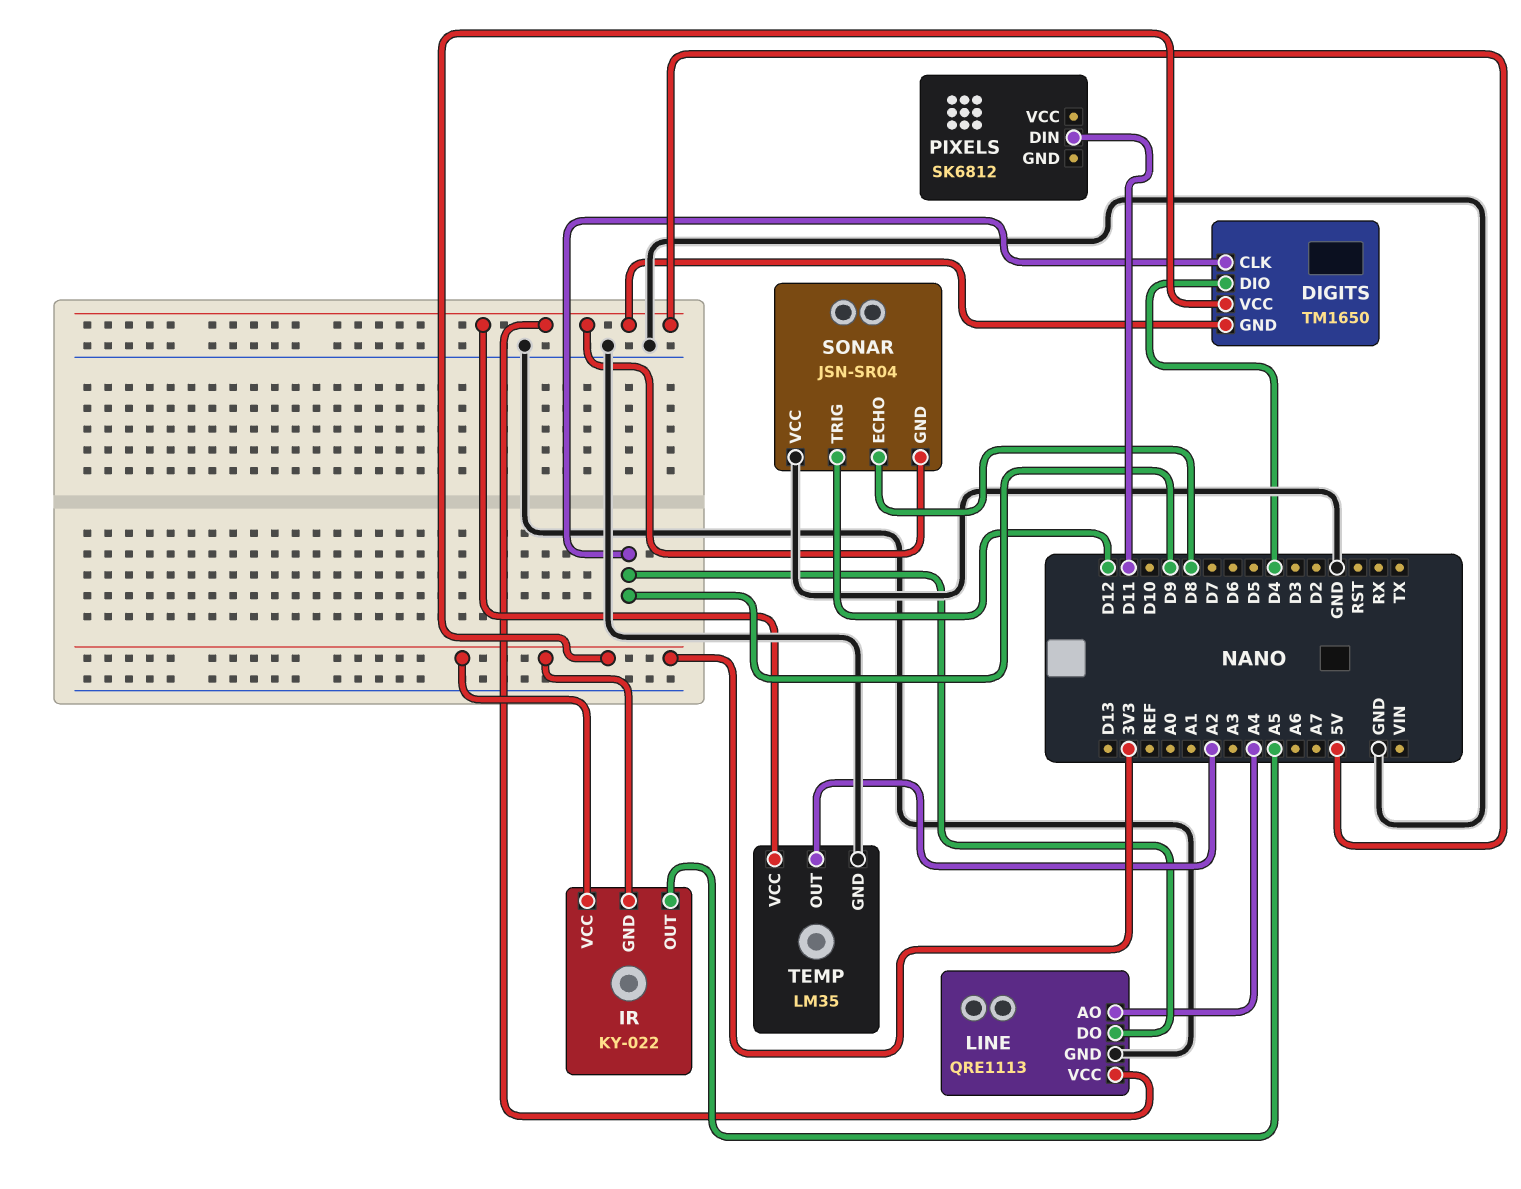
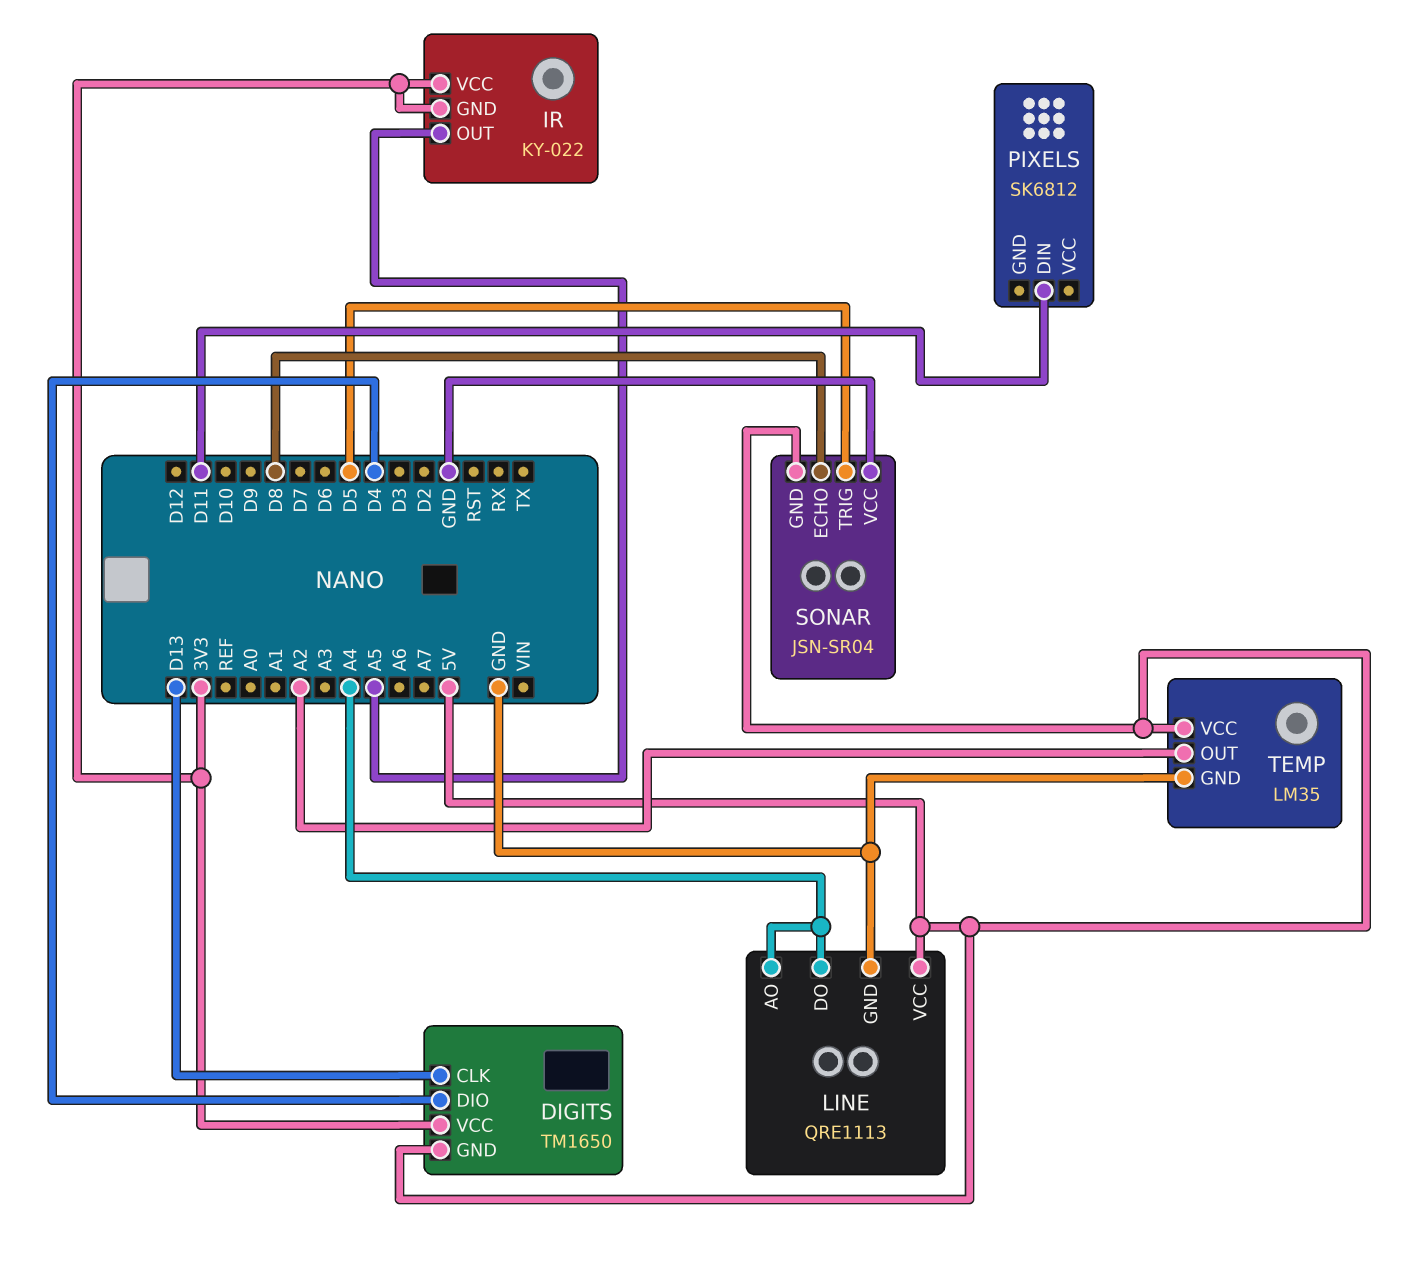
DIGITS pin CLK: D9 -> D13
LINE pin DO: D9 -> A4
SONAR pin TRIG: D12 -> D5

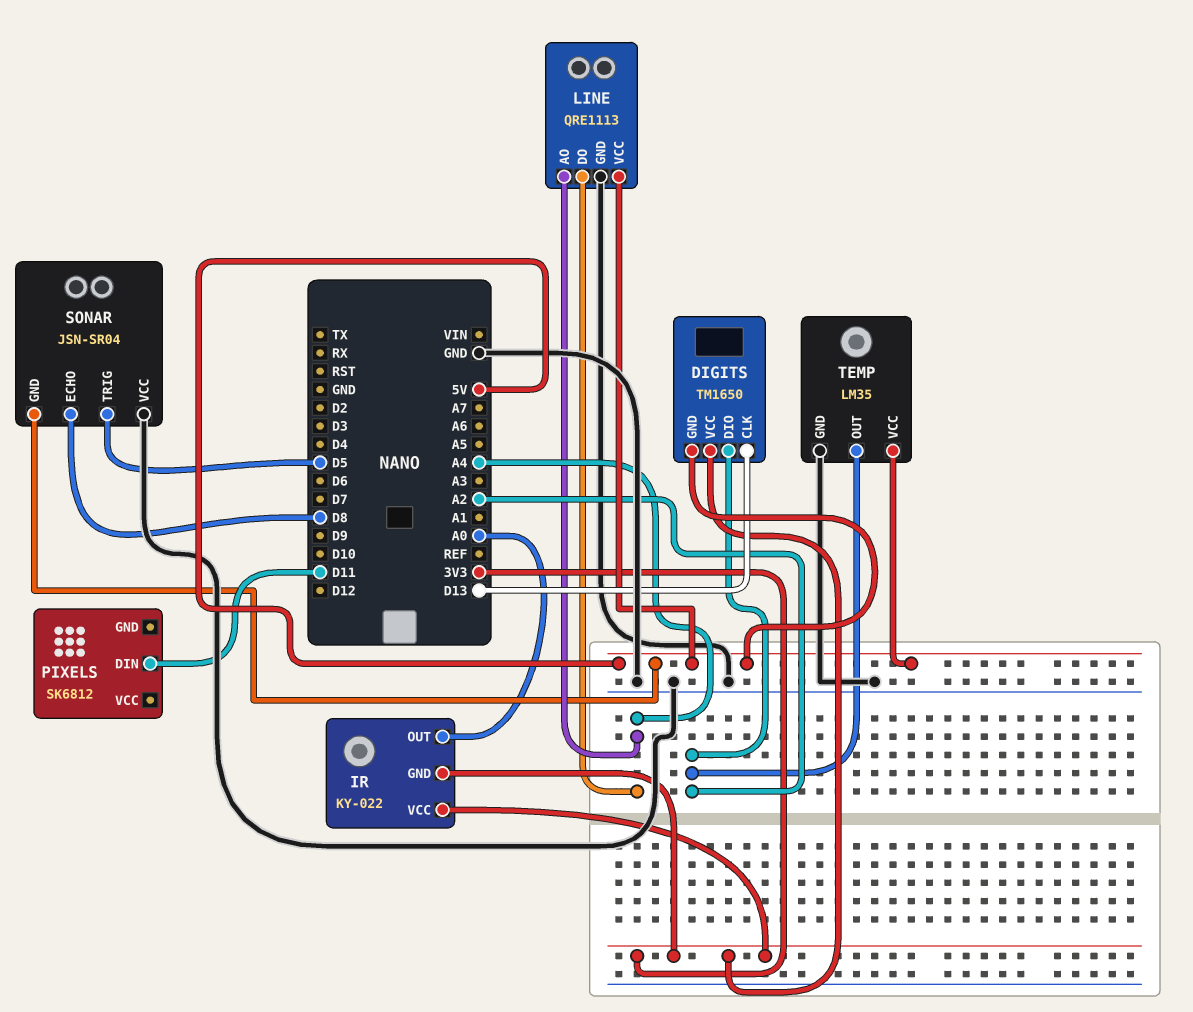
DIGITS pin DIO: D4 -> A2
IR pin OUT: A5 -> A0

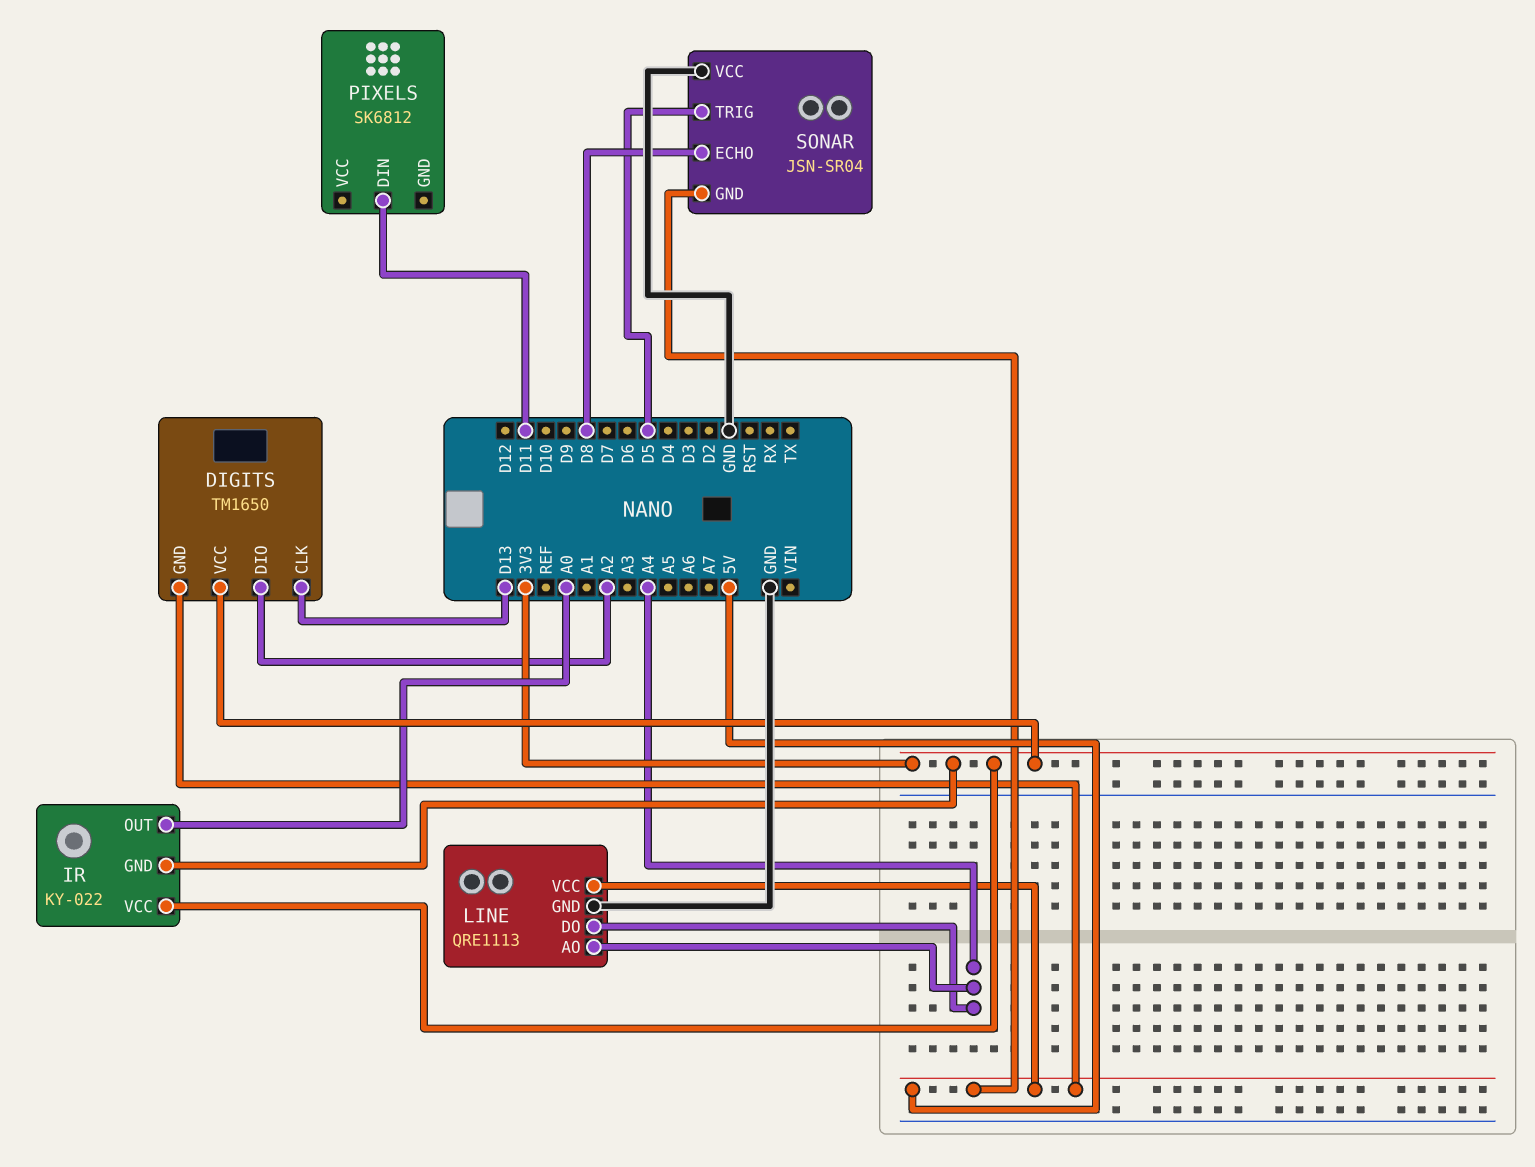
TEMP: LM35 -> none
TEMP pin GND: GND -> none
TEMP pin OUT: A2 -> none
TEMP pin VCC: 5V -> none

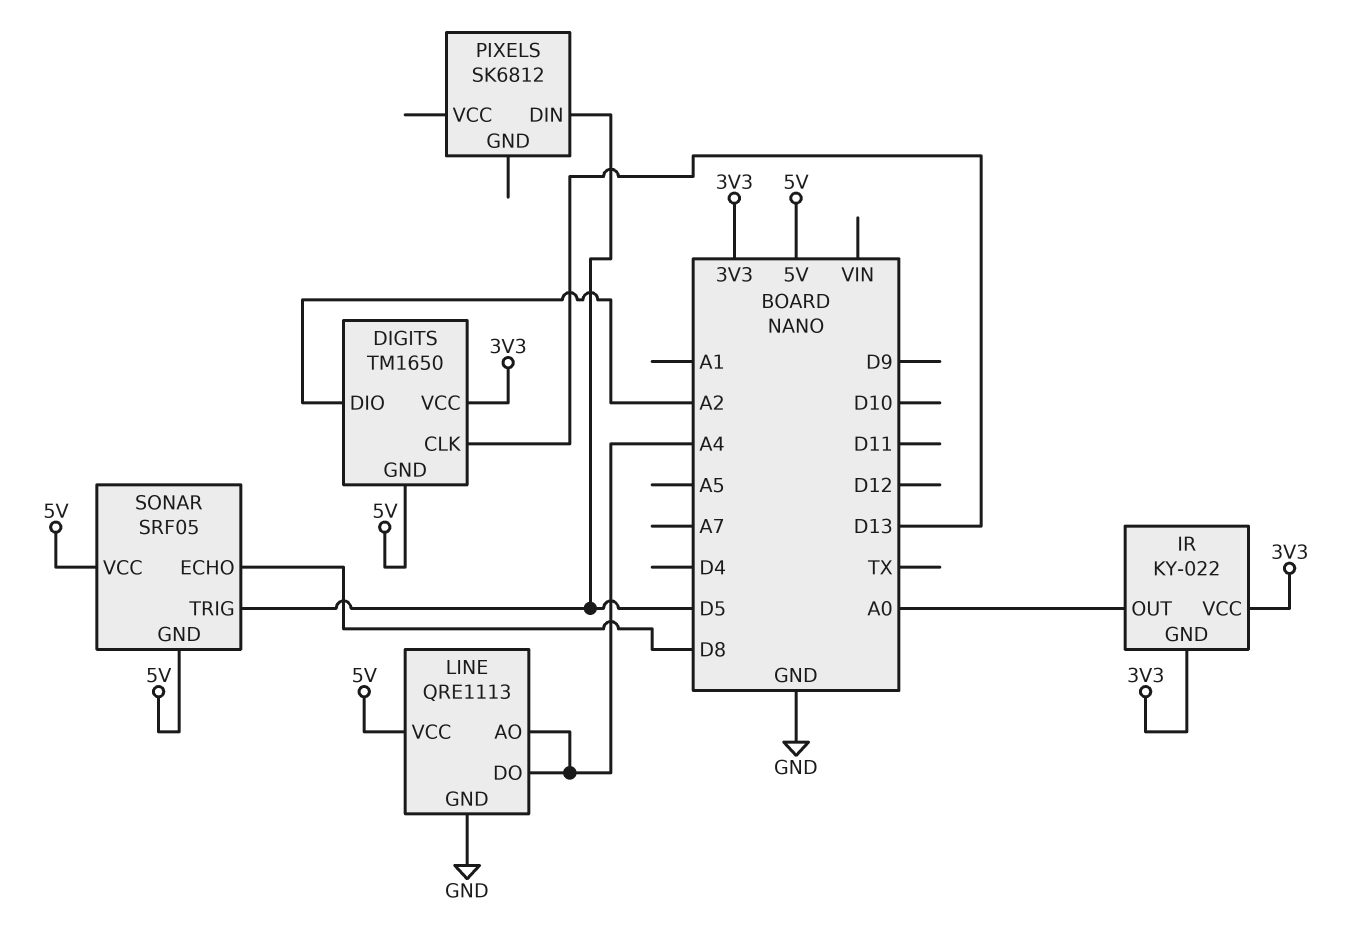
PIXELS pin DIN: D11 -> D5
SONAR: JSN-SR04 -> SRF05
SONAR pin VCC: GND -> 5V

